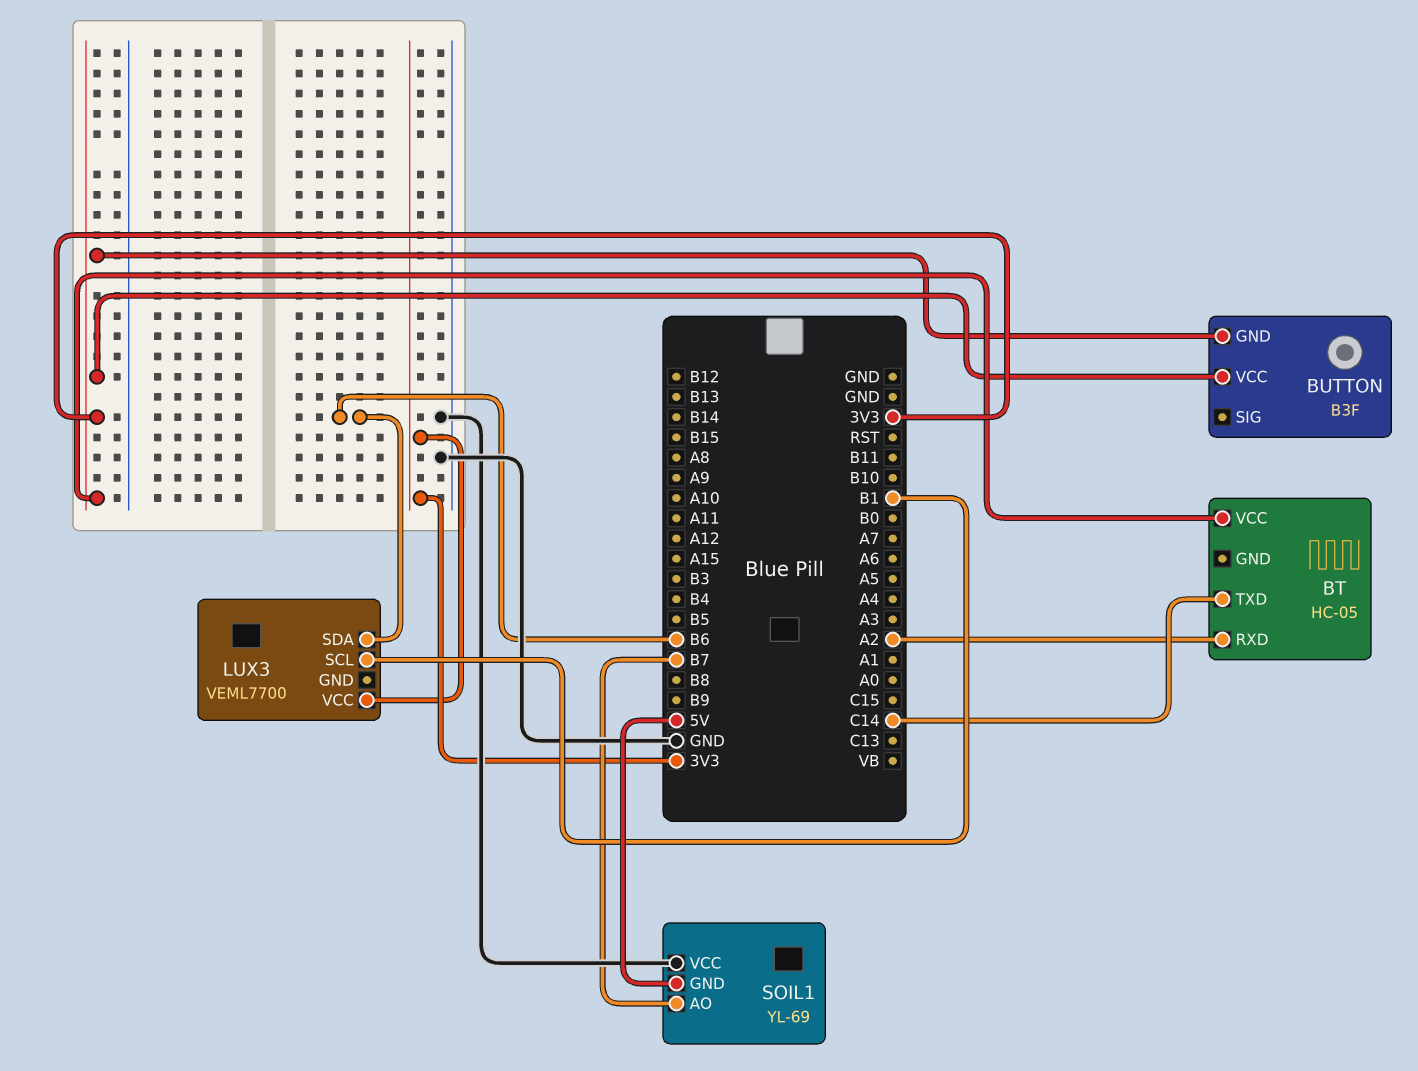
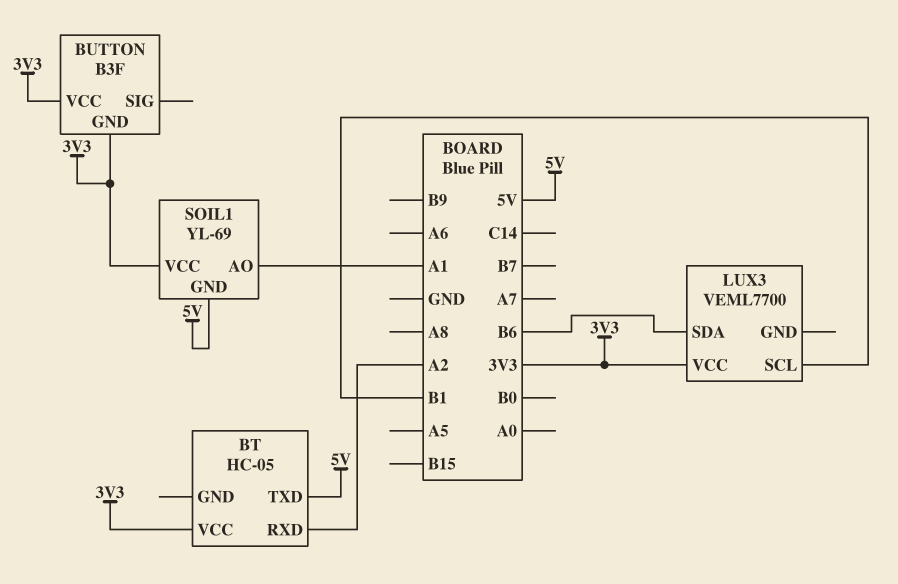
BT pin TXD: C14 -> 5V
SOIL1 pin AO: B7 -> A1
SOIL1 pin VCC: GND -> 3V3

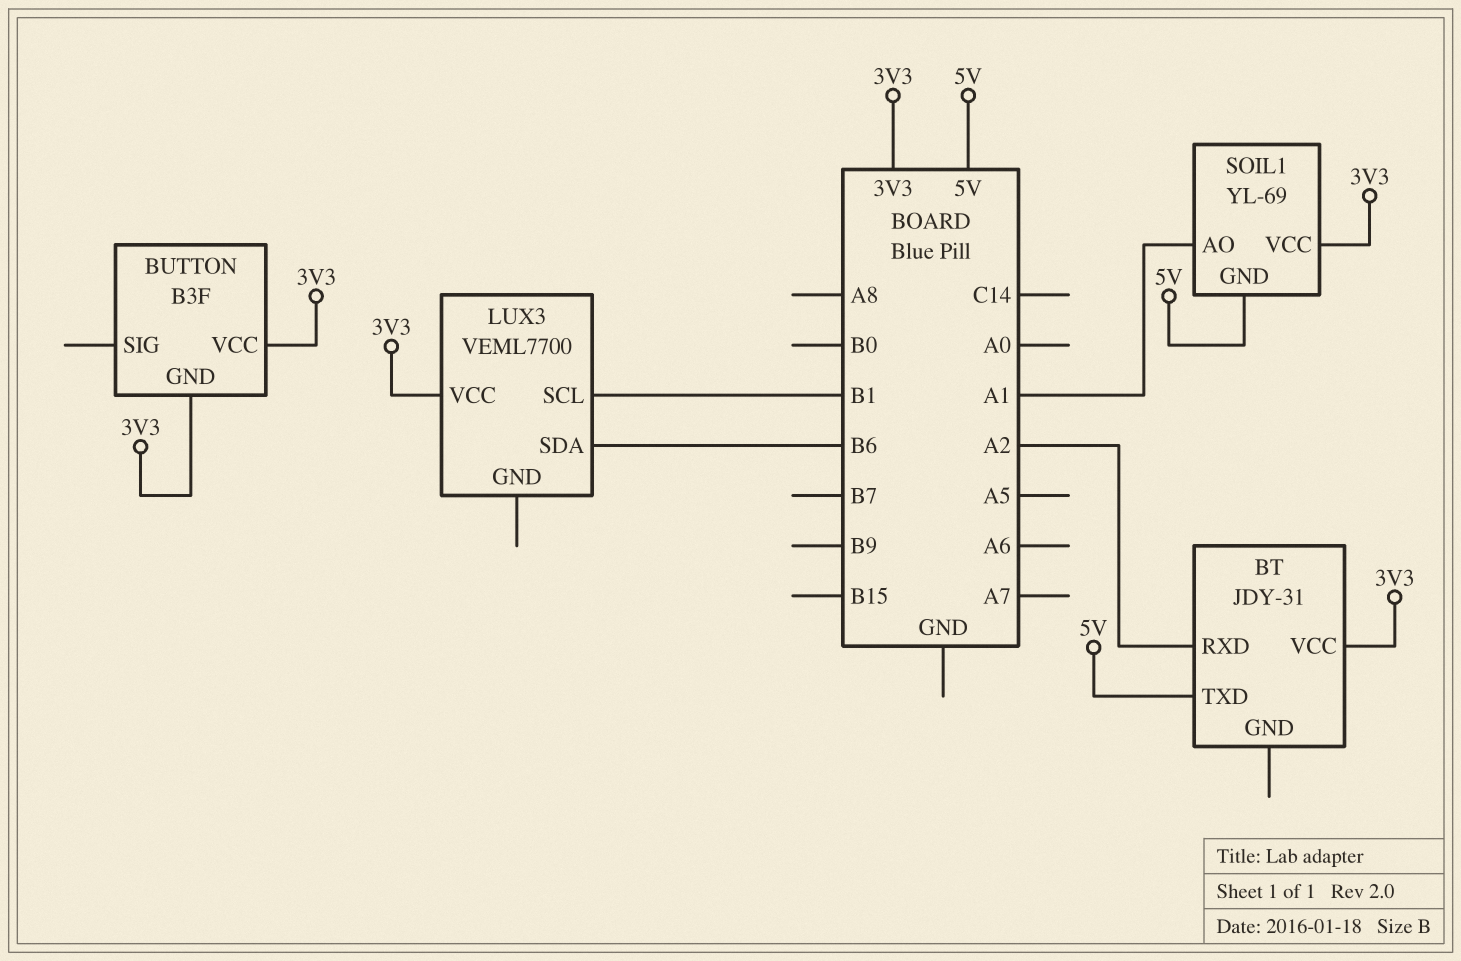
BT: HC-05 -> JDY-31

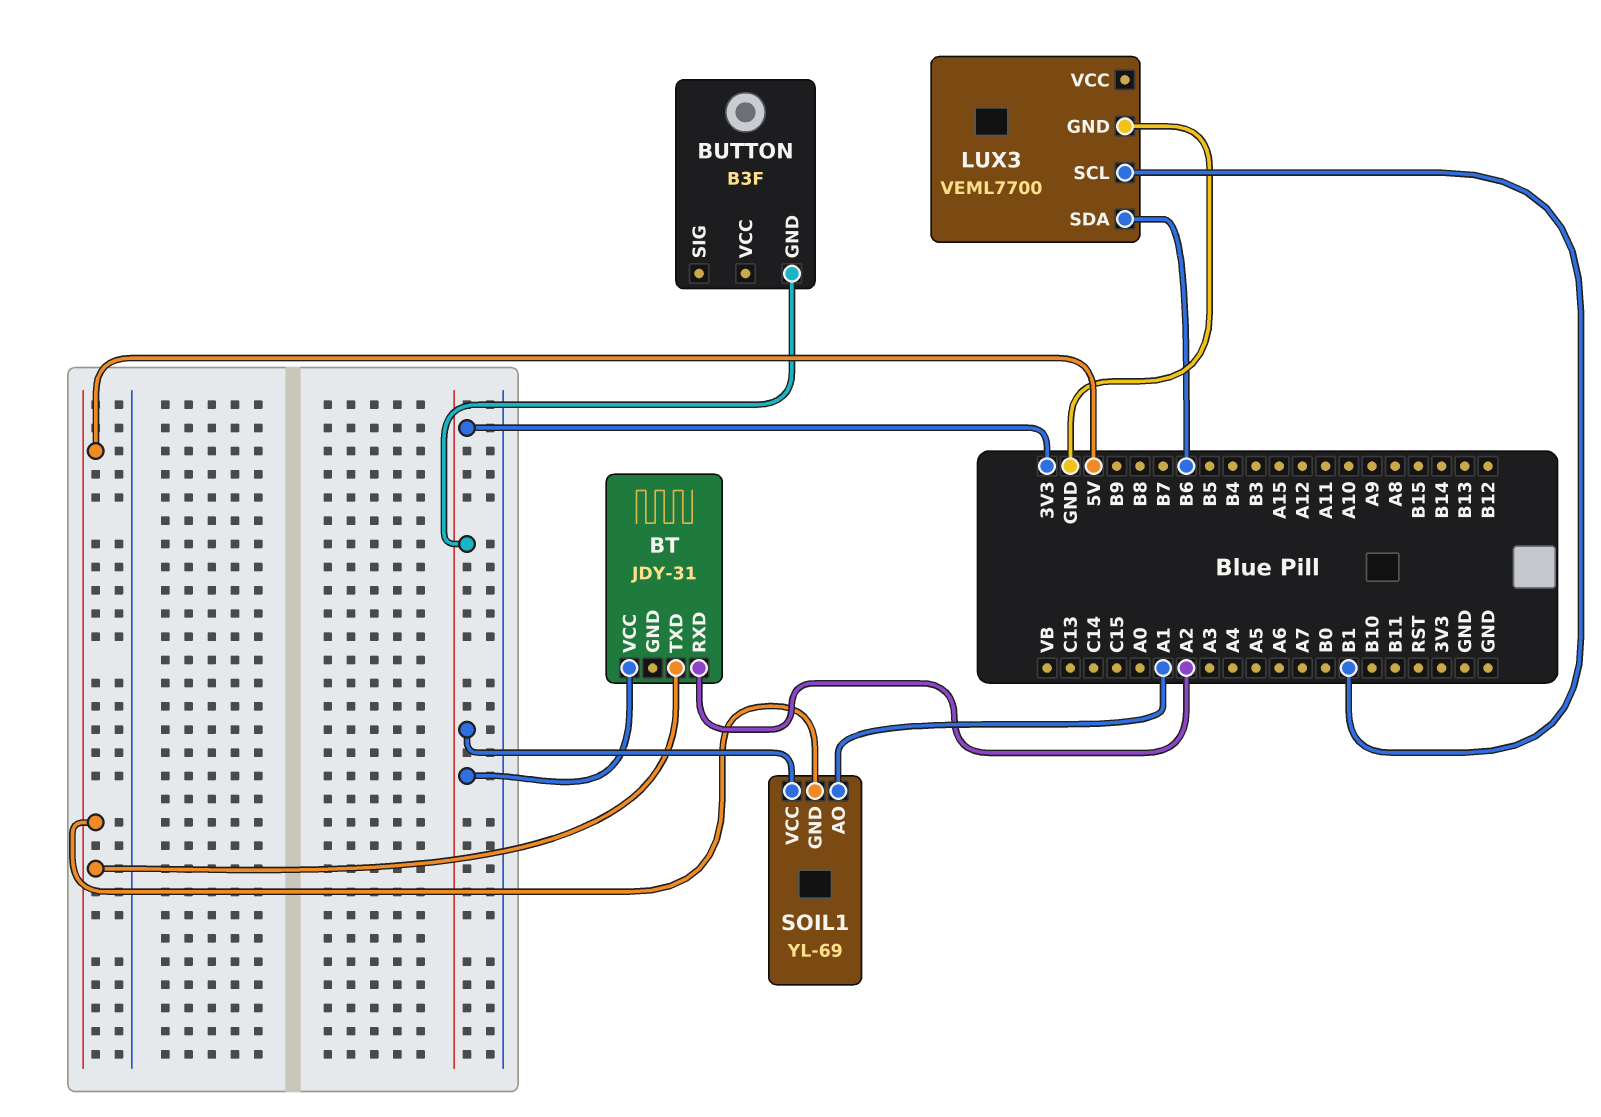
BUTTON pin VCC: 3V3 -> none
LUX3 pin GND: none -> GND
LUX3 pin VCC: 3V3 -> none

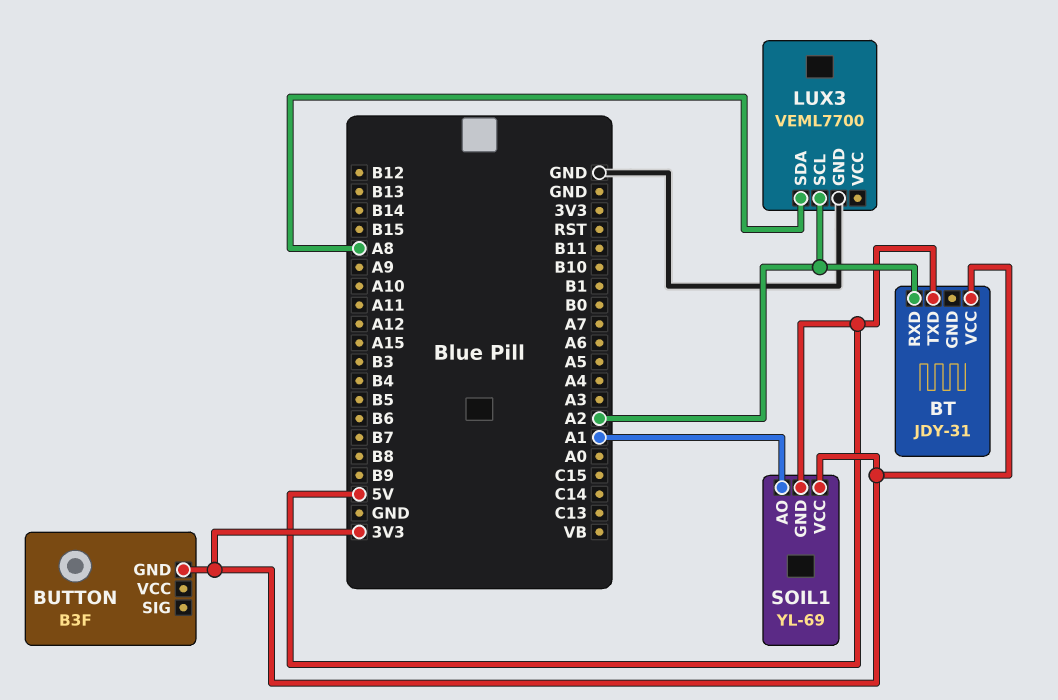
LUX3 pin SCL: B1 -> A2
LUX3 pin SDA: B6 -> A8

